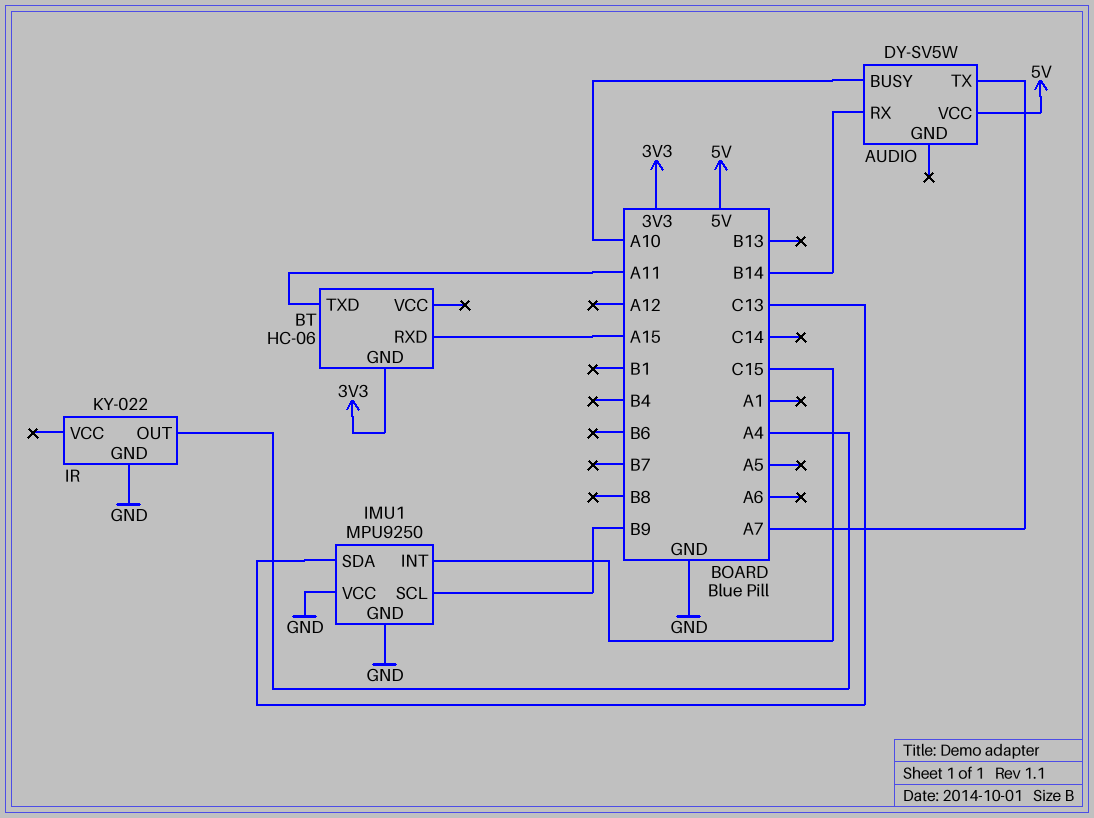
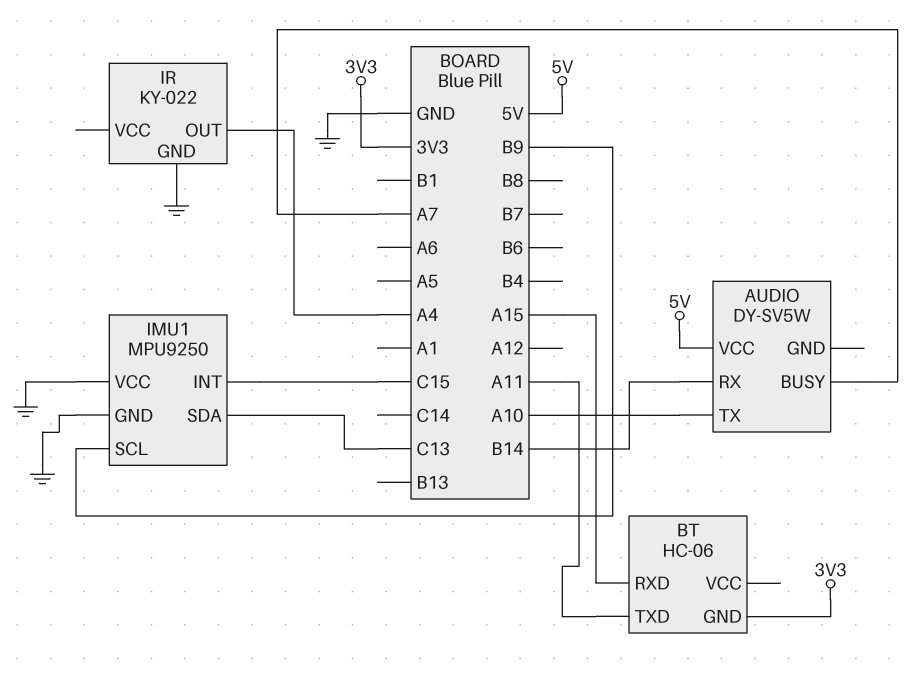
AUDIO pin BUSY: A10 -> A7
AUDIO pin TX: A7 -> A10

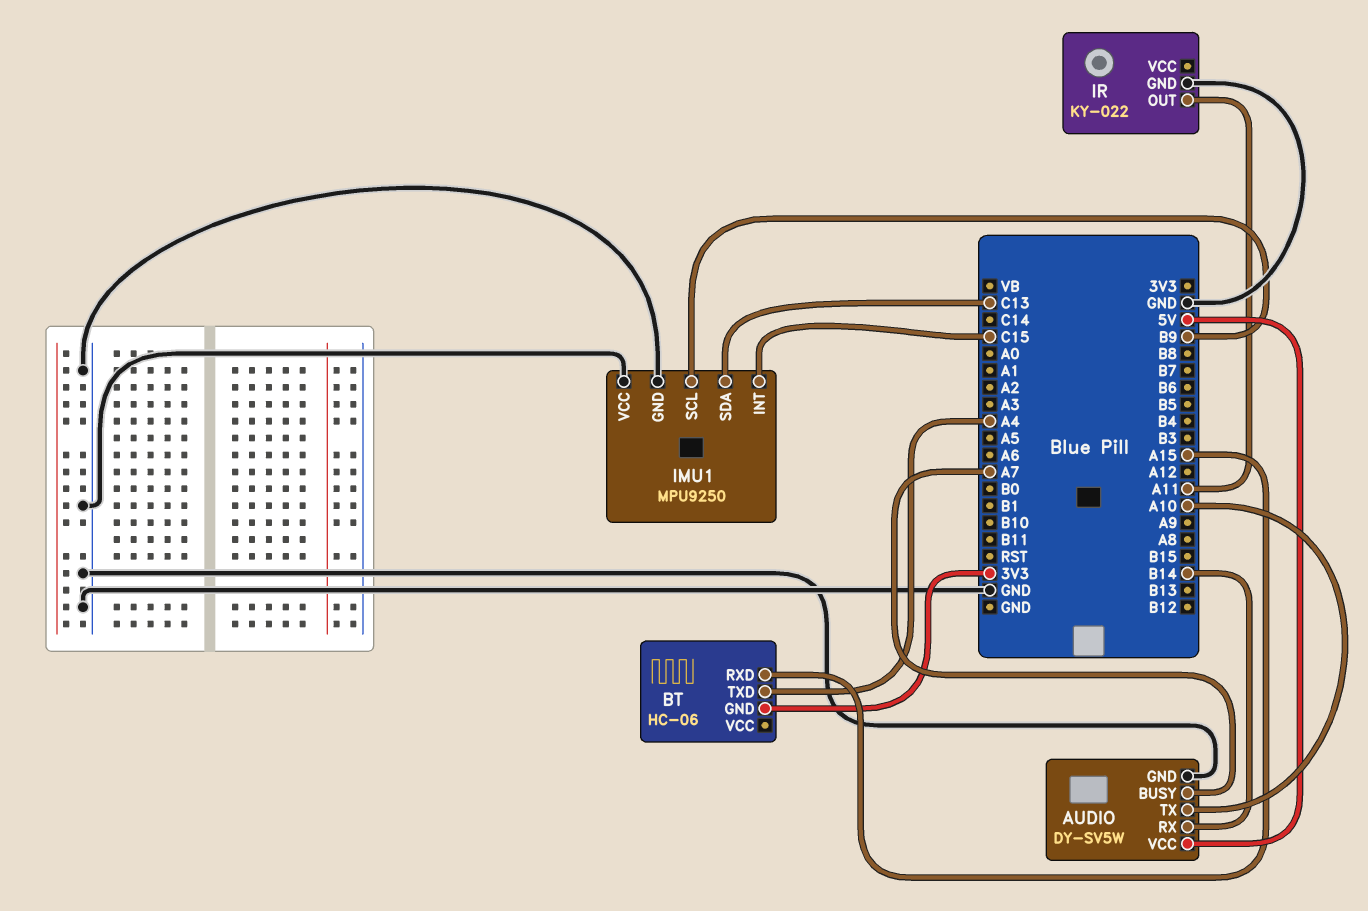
AUDIO pin GND: none -> GND
BT pin TXD: A11 -> A4
IR pin OUT: A4 -> A11

